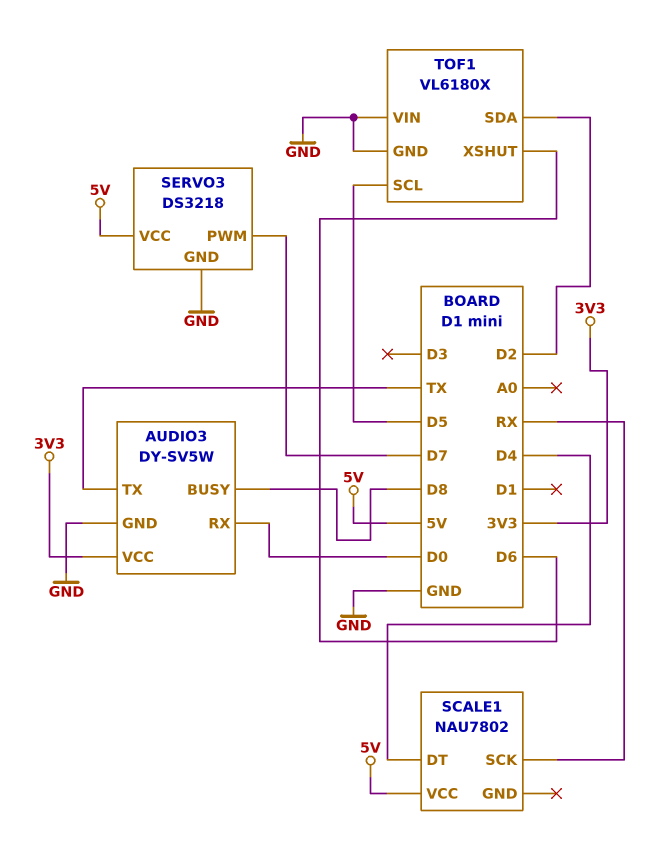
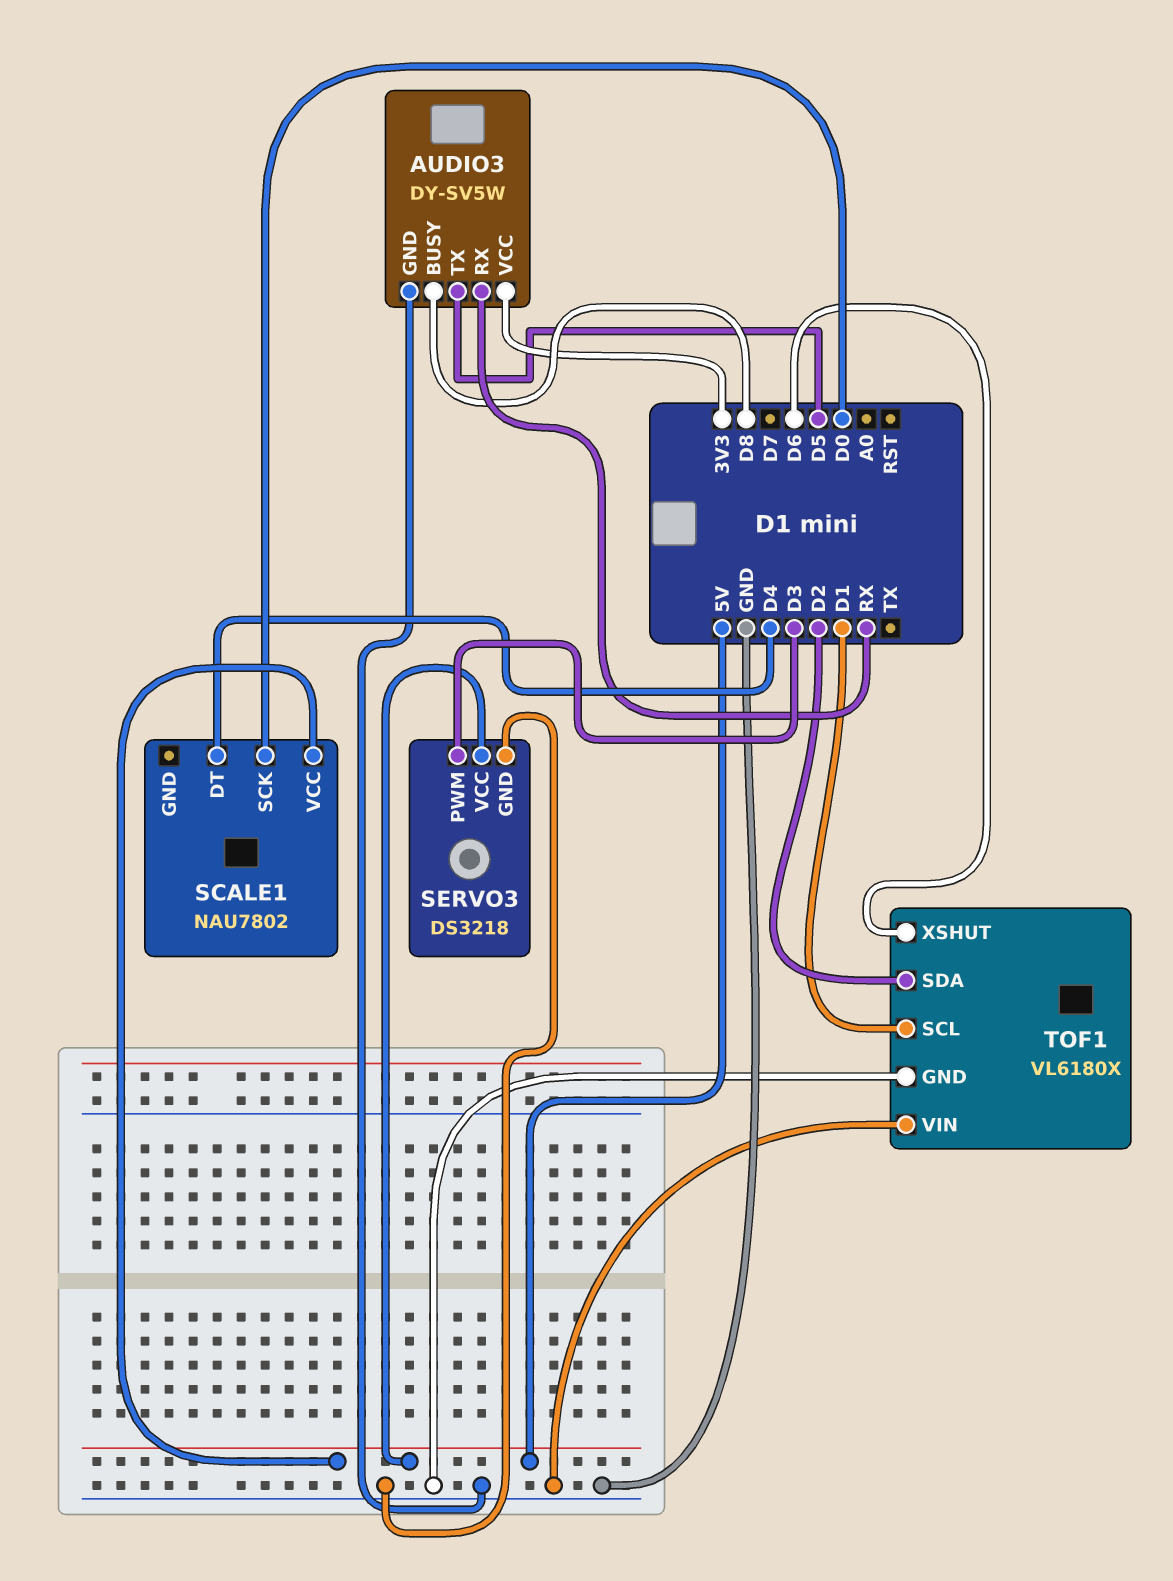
AUDIO3 pin RX: D0 -> RX
AUDIO3 pin TX: TX -> D5
SCALE1 pin SCK: RX -> D0
SERVO3 pin PWM: D7 -> D3
TOF1 pin SCL: D5 -> D1

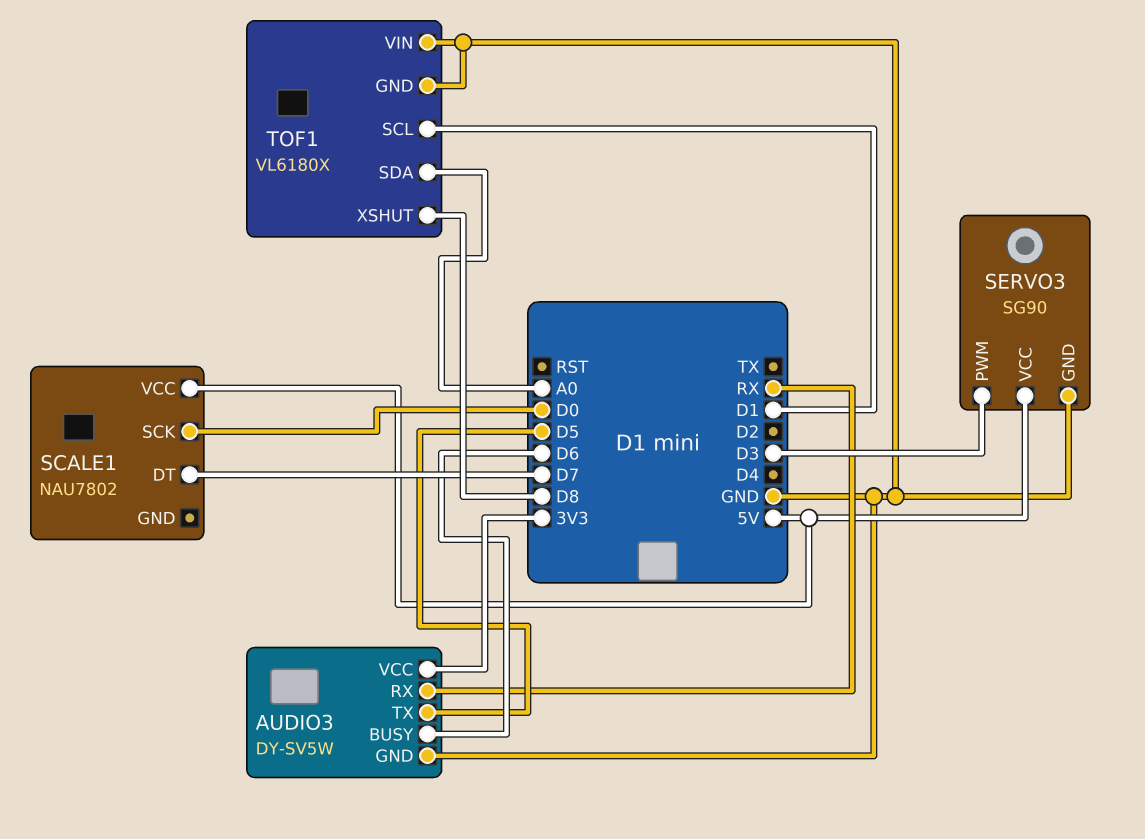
AUDIO3 pin BUSY: D8 -> D6
SCALE1 pin DT: D4 -> D7
SERVO3: DS3218 -> SG90
TOF1 pin SDA: D2 -> A0
TOF1 pin XSHUT: D6 -> D8

